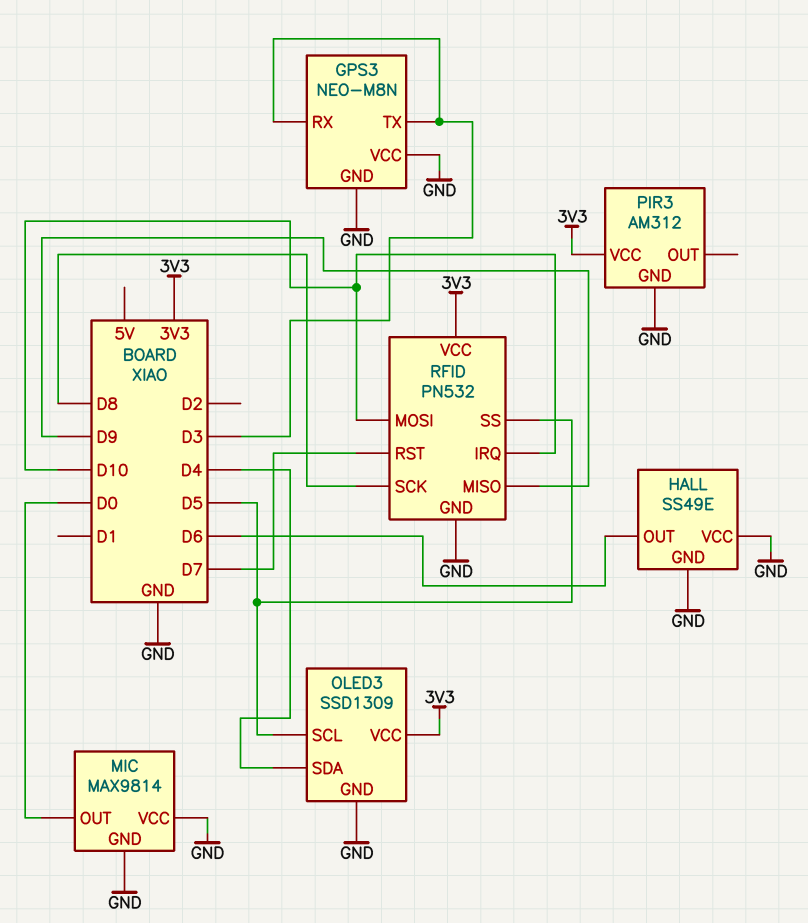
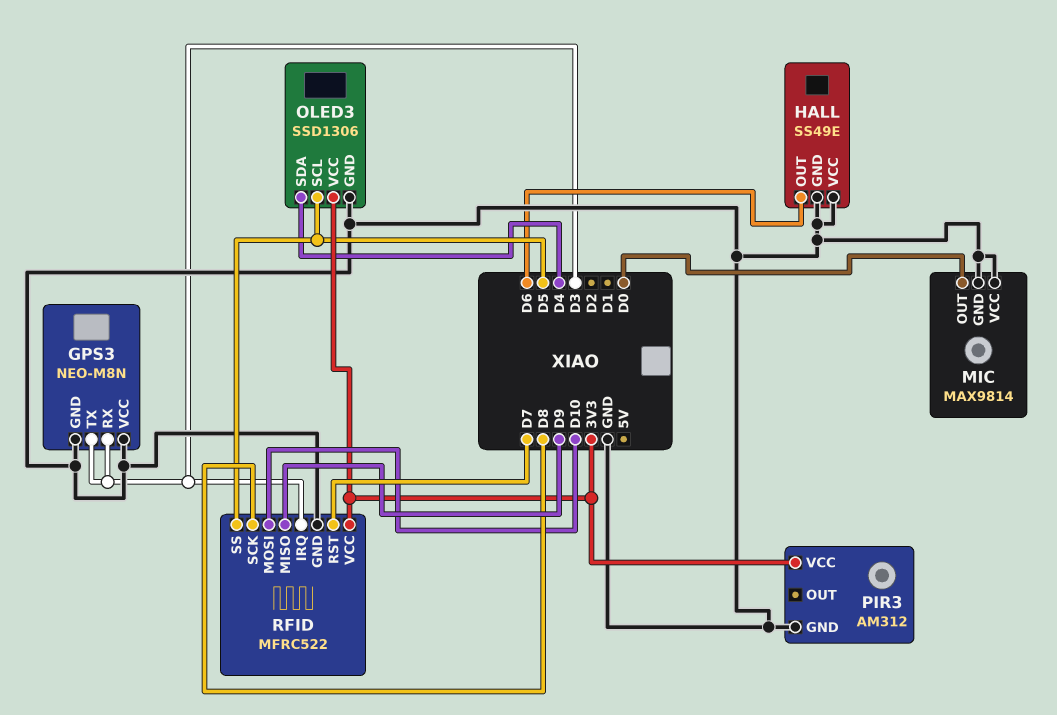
OLED3: SSD1309 -> SSD1306
RFID: PN532 -> MFRC522
RFID pin IRQ: D10 -> D3

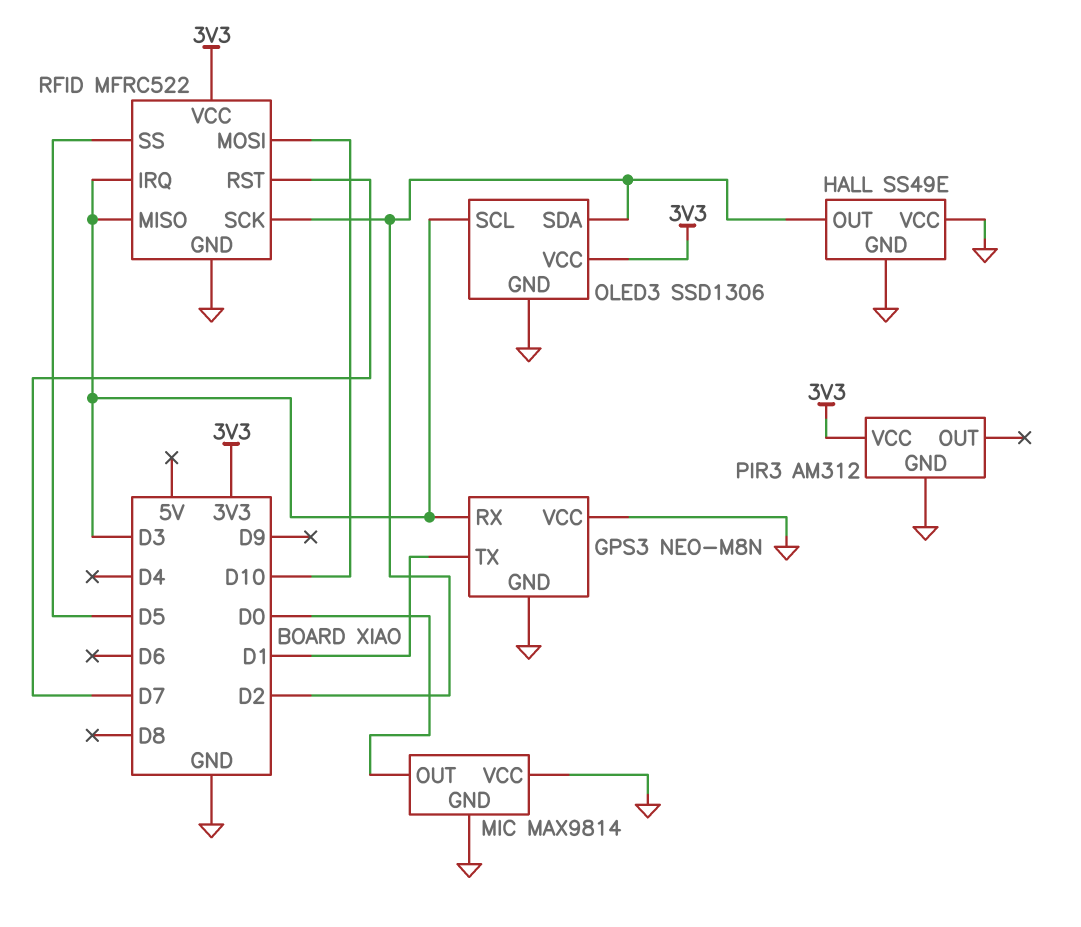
GPS3 pin TX: D3 -> D1
HALL pin OUT: D6 -> D2
OLED3 pin SCL: D5 -> D3
OLED3 pin SDA: D4 -> D2
RFID pin MISO: D9 -> D3
RFID pin SCK: D8 -> D2

